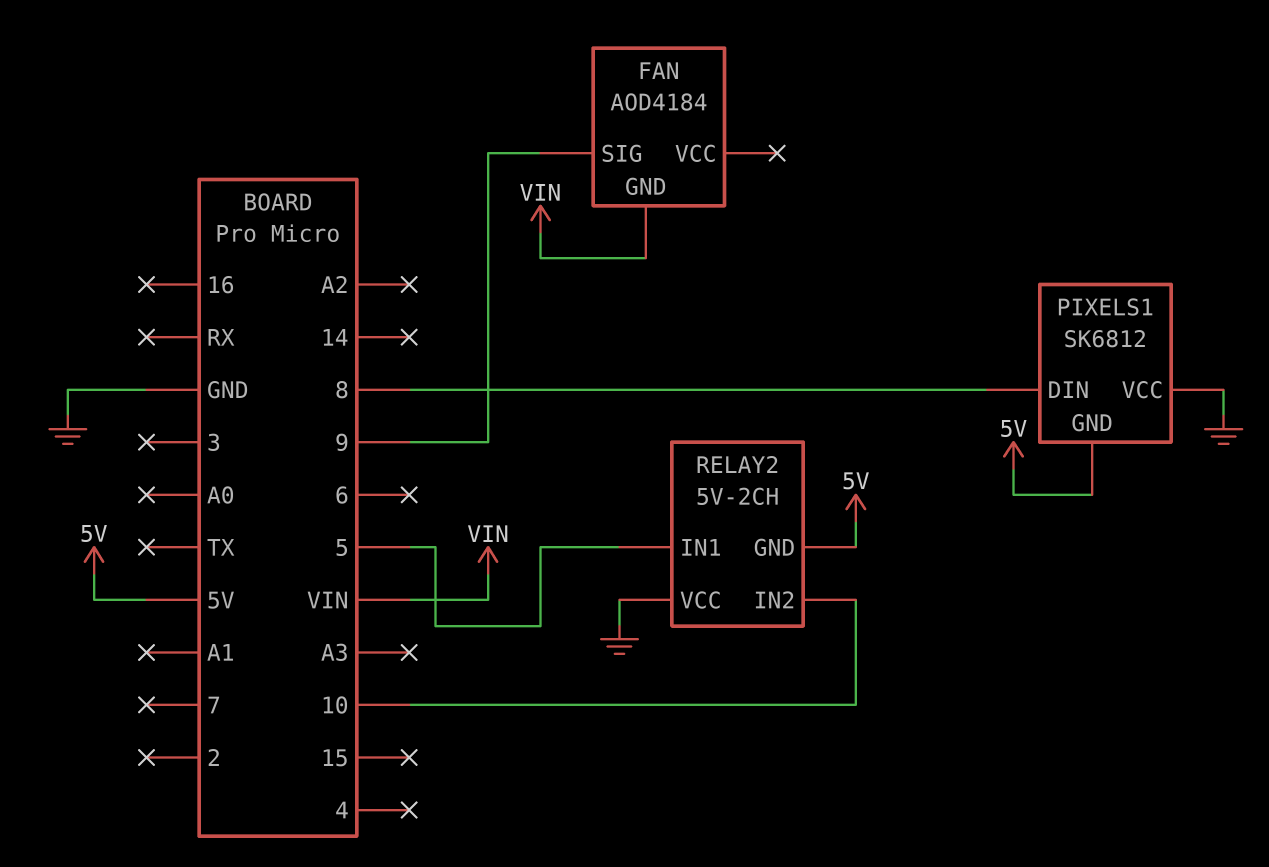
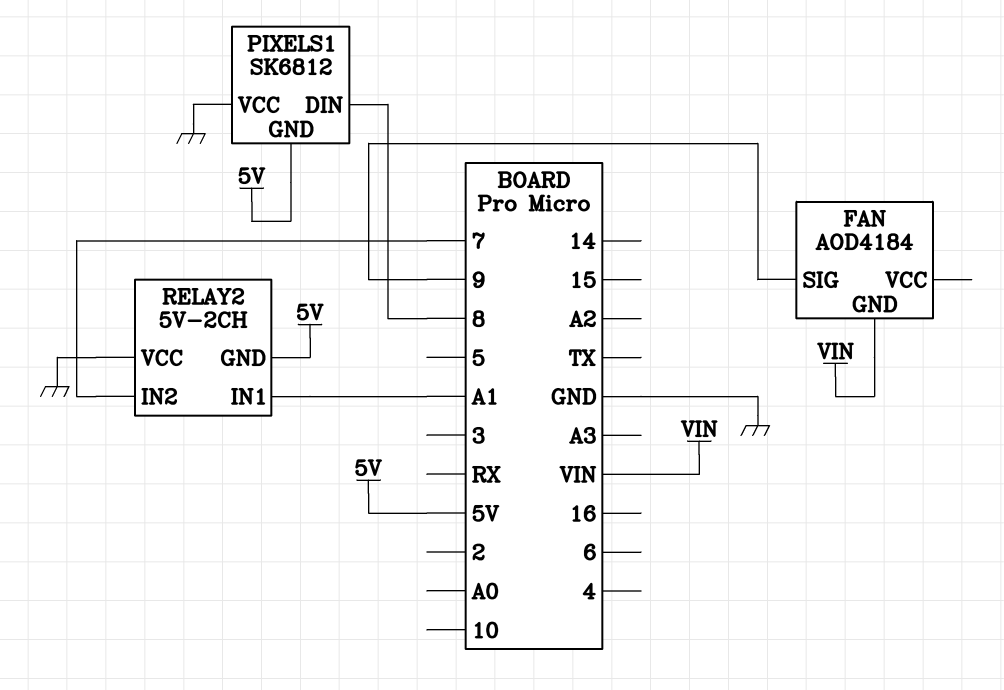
RELAY2 pin IN1: 5 -> A1
RELAY2 pin IN2: 10 -> 7

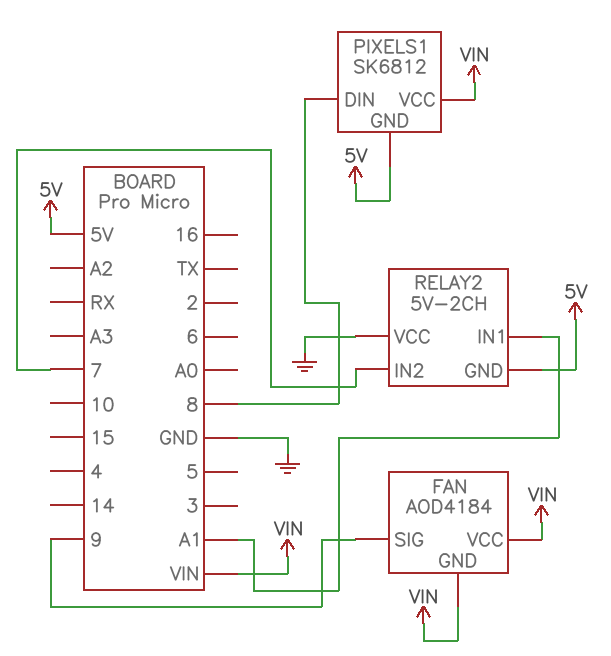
FAN pin VCC: none -> VIN
PIXELS1 pin VCC: GND -> VIN

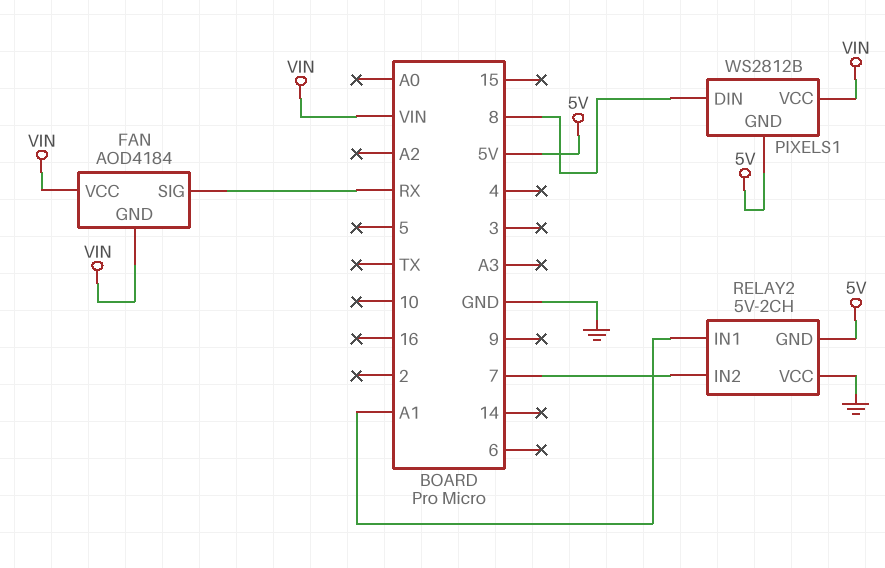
FAN pin SIG: 9 -> RX
PIXELS1: SK6812 -> WS2812B

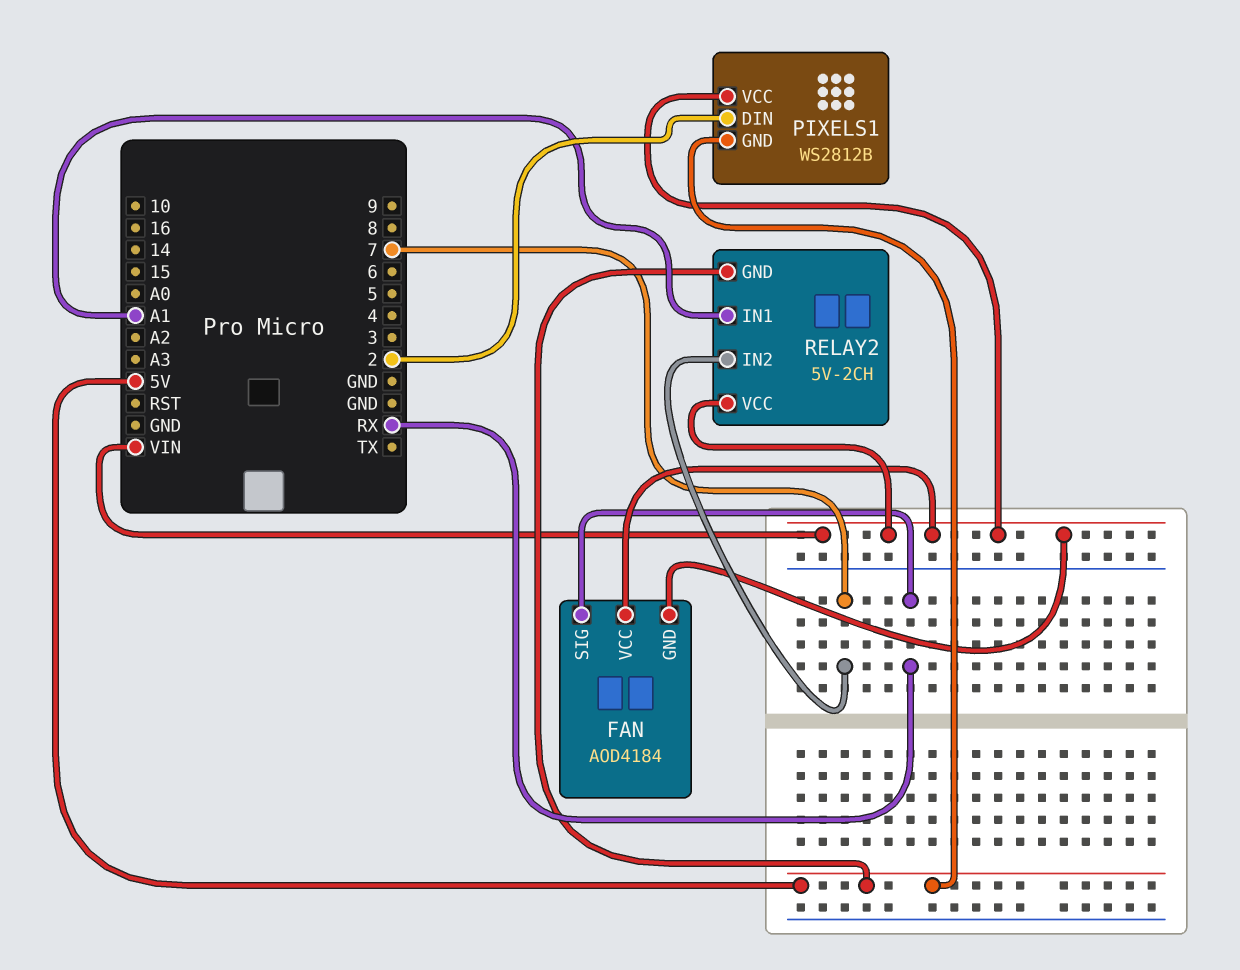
PIXELS1 pin DIN: 8 -> 2
RELAY2 pin VCC: GND -> VIN

